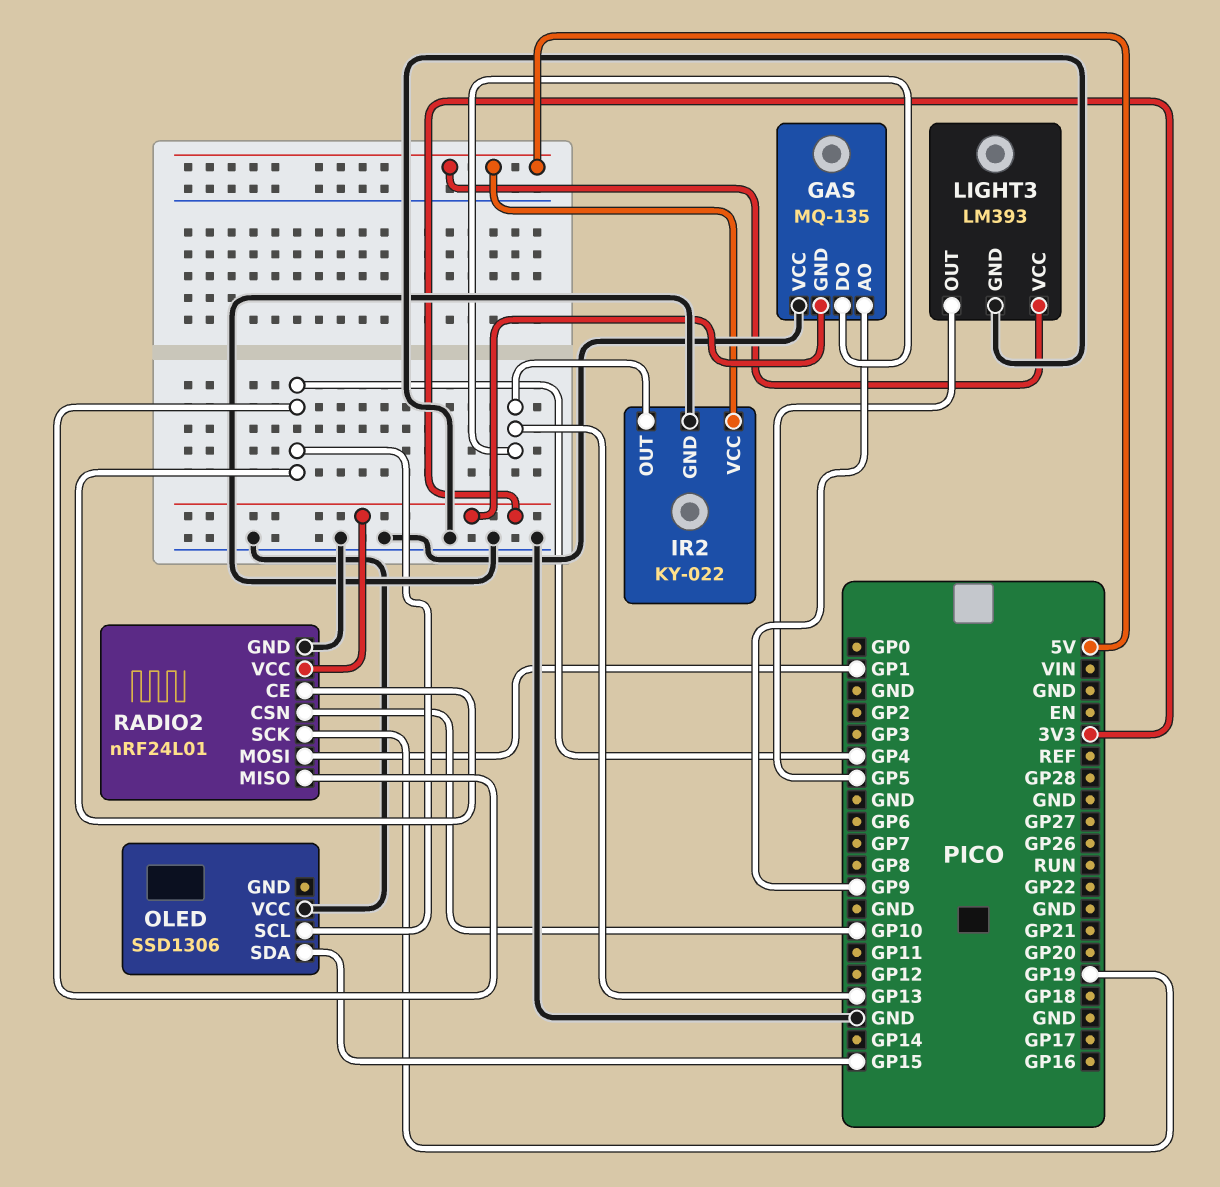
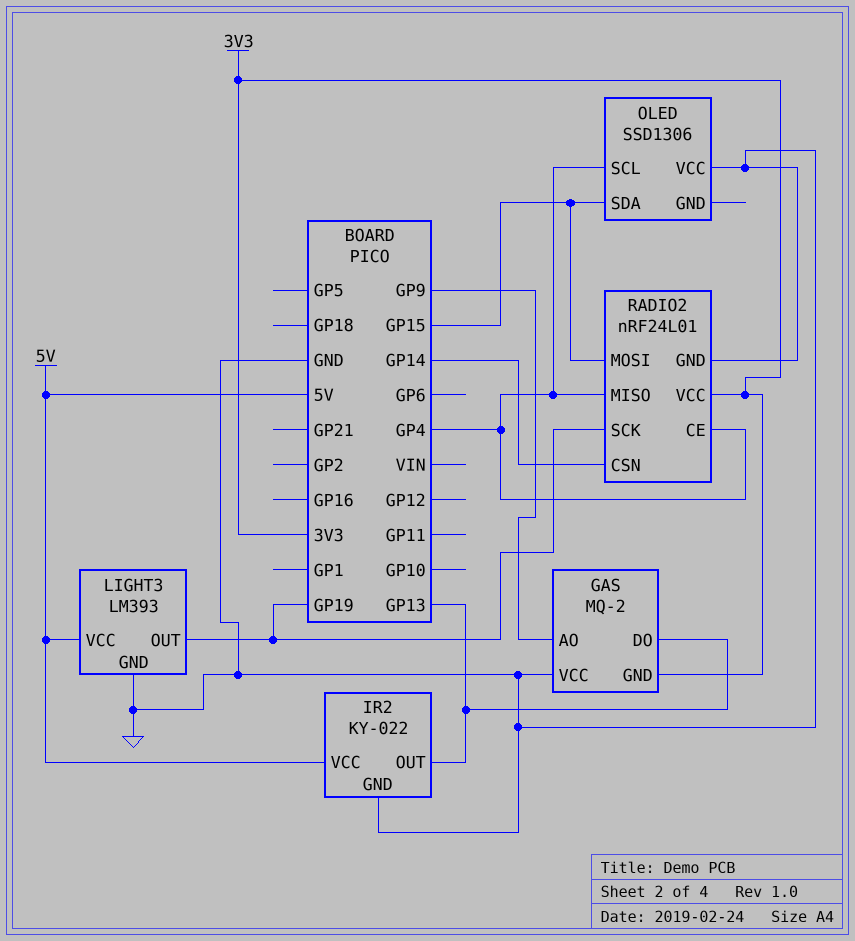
GAS: MQ-135 -> MQ-2
LIGHT3 pin OUT: GP5 -> GP19
RADIO2 pin CSN: GP10 -> GP14
RADIO2 pin MOSI: GP1 -> GP15

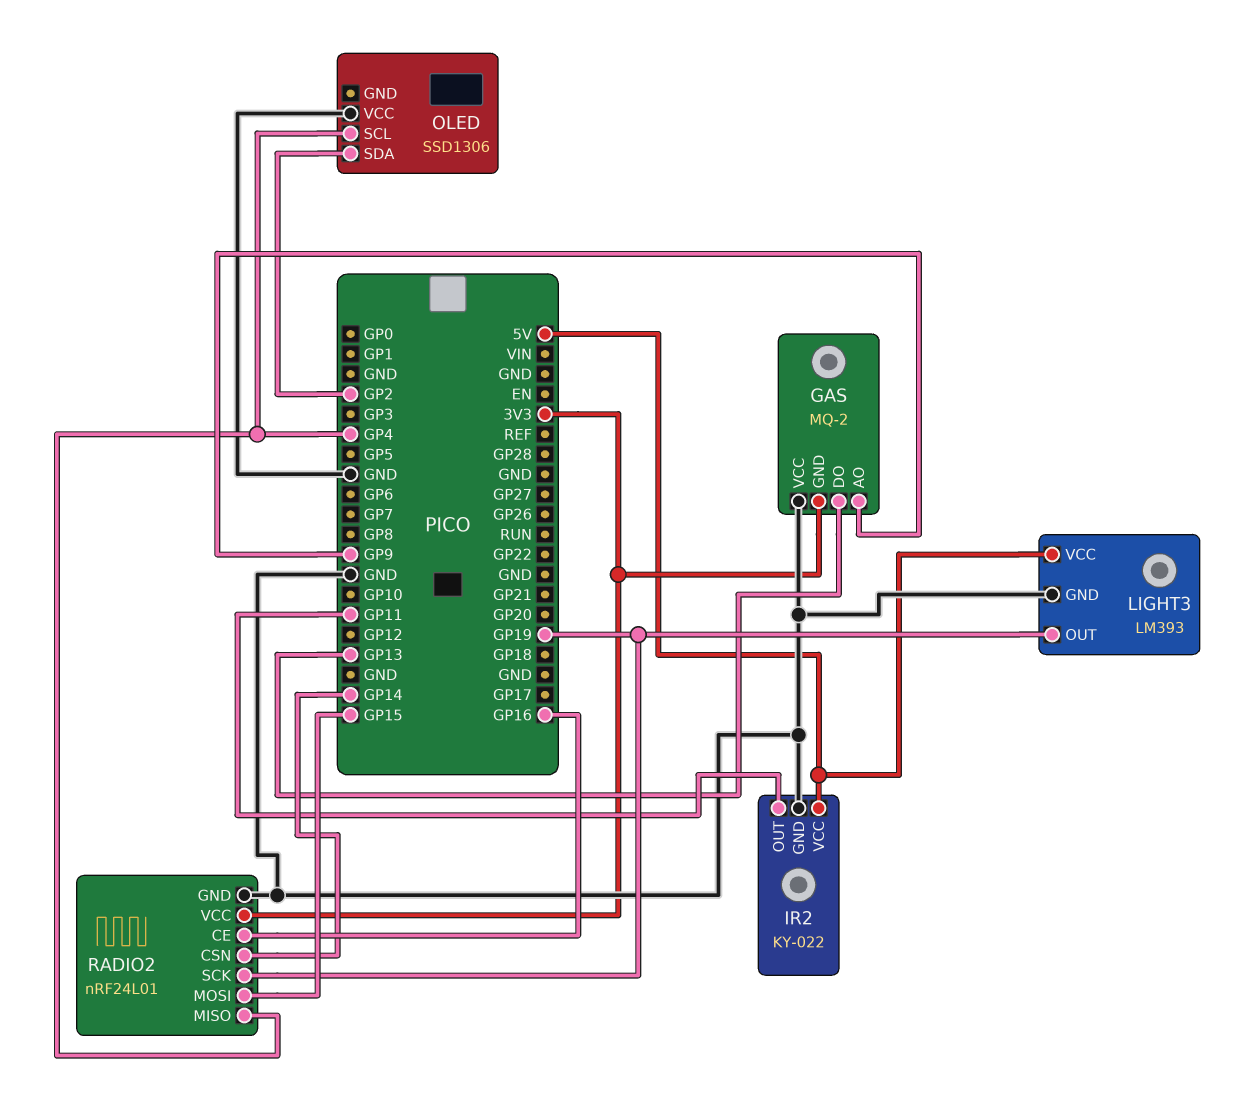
IR2 pin OUT: GP13 -> GP11
OLED pin SDA: GP15 -> GP2
RADIO2 pin CE: GP4 -> GP16

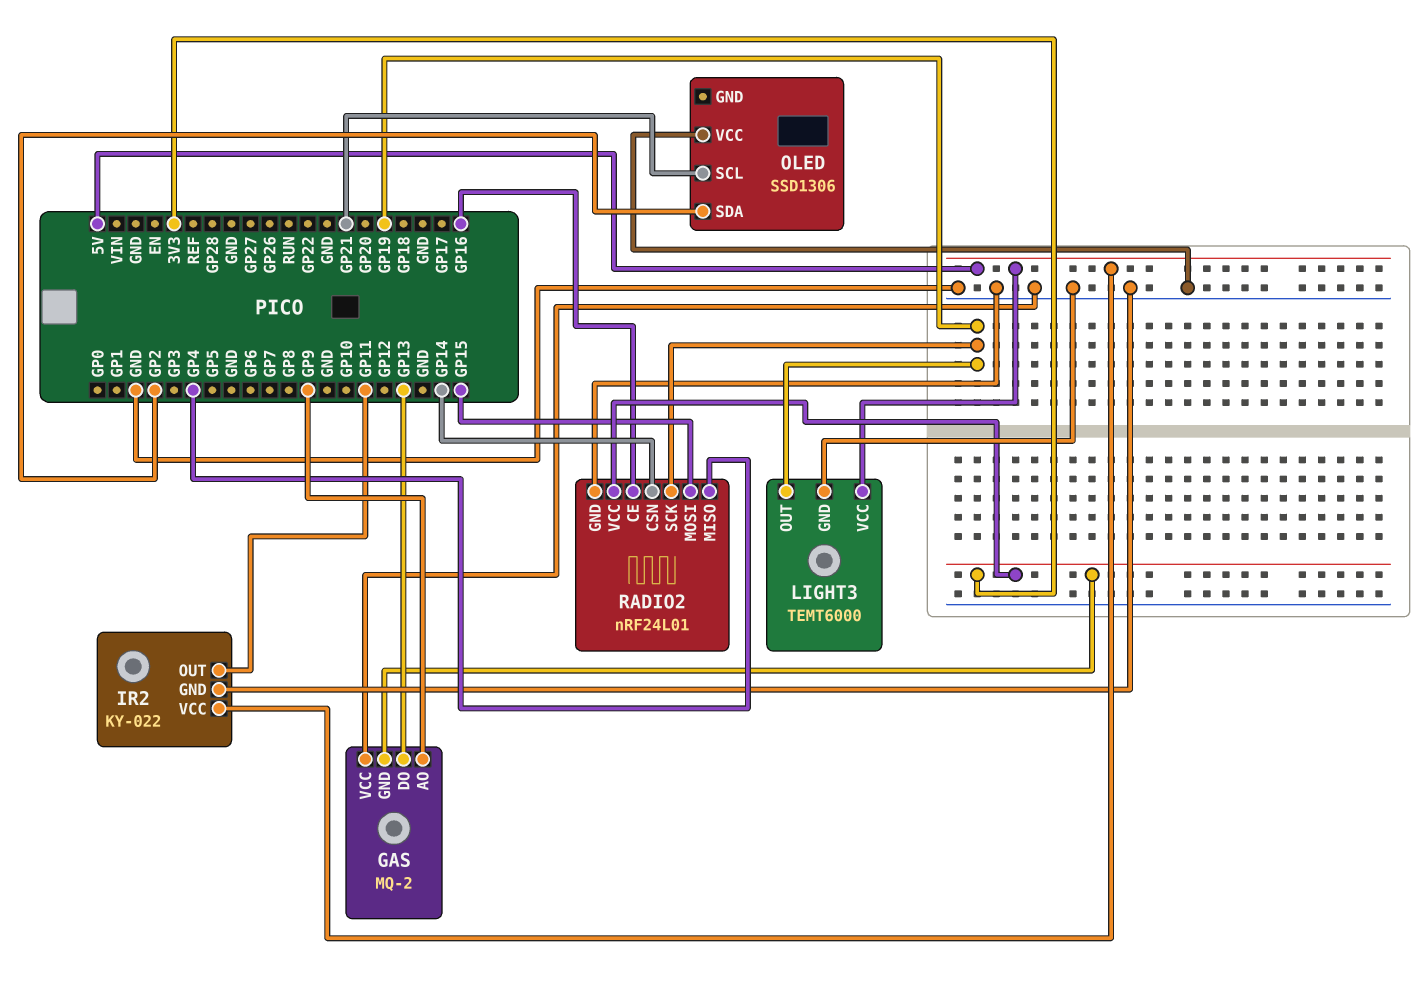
LIGHT3: LM393 -> TEMT6000
OLED pin SCL: GP4 -> GP21

